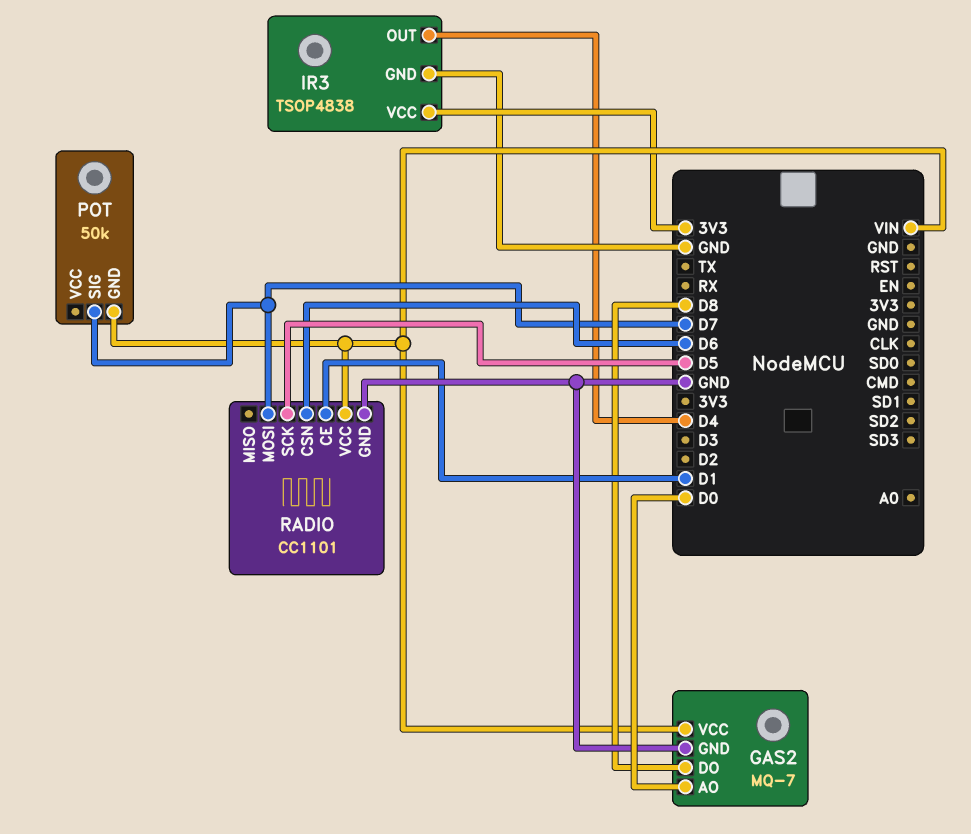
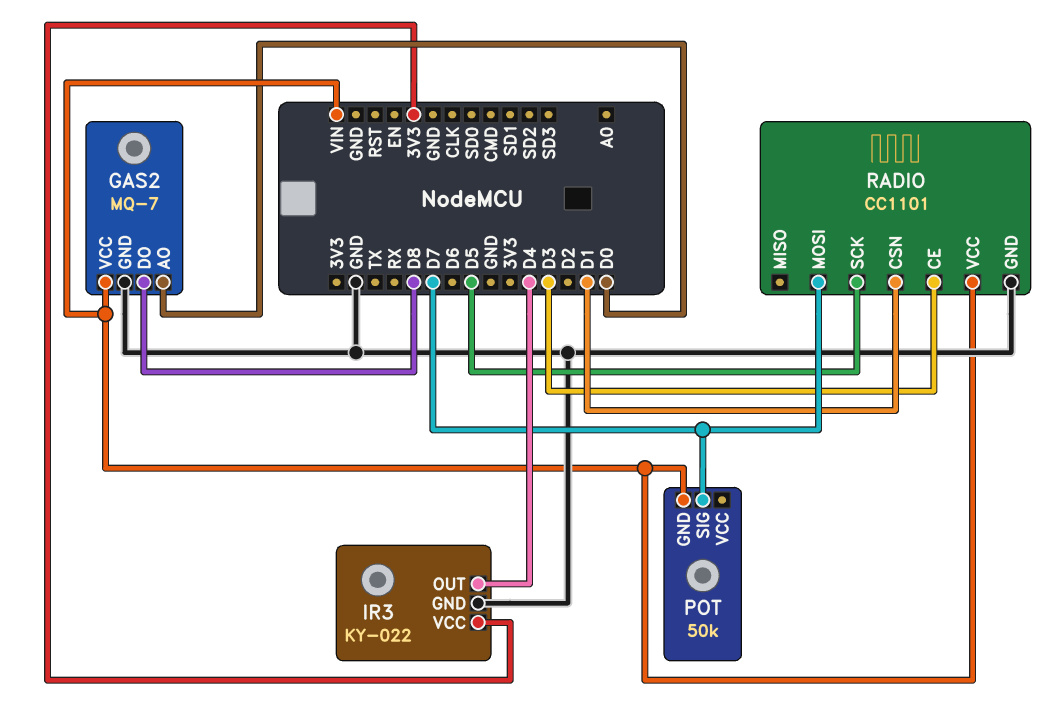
IR3: TSOP4838 -> KY-022
RADIO pin CE: D1 -> D3
RADIO pin CSN: D6 -> D1

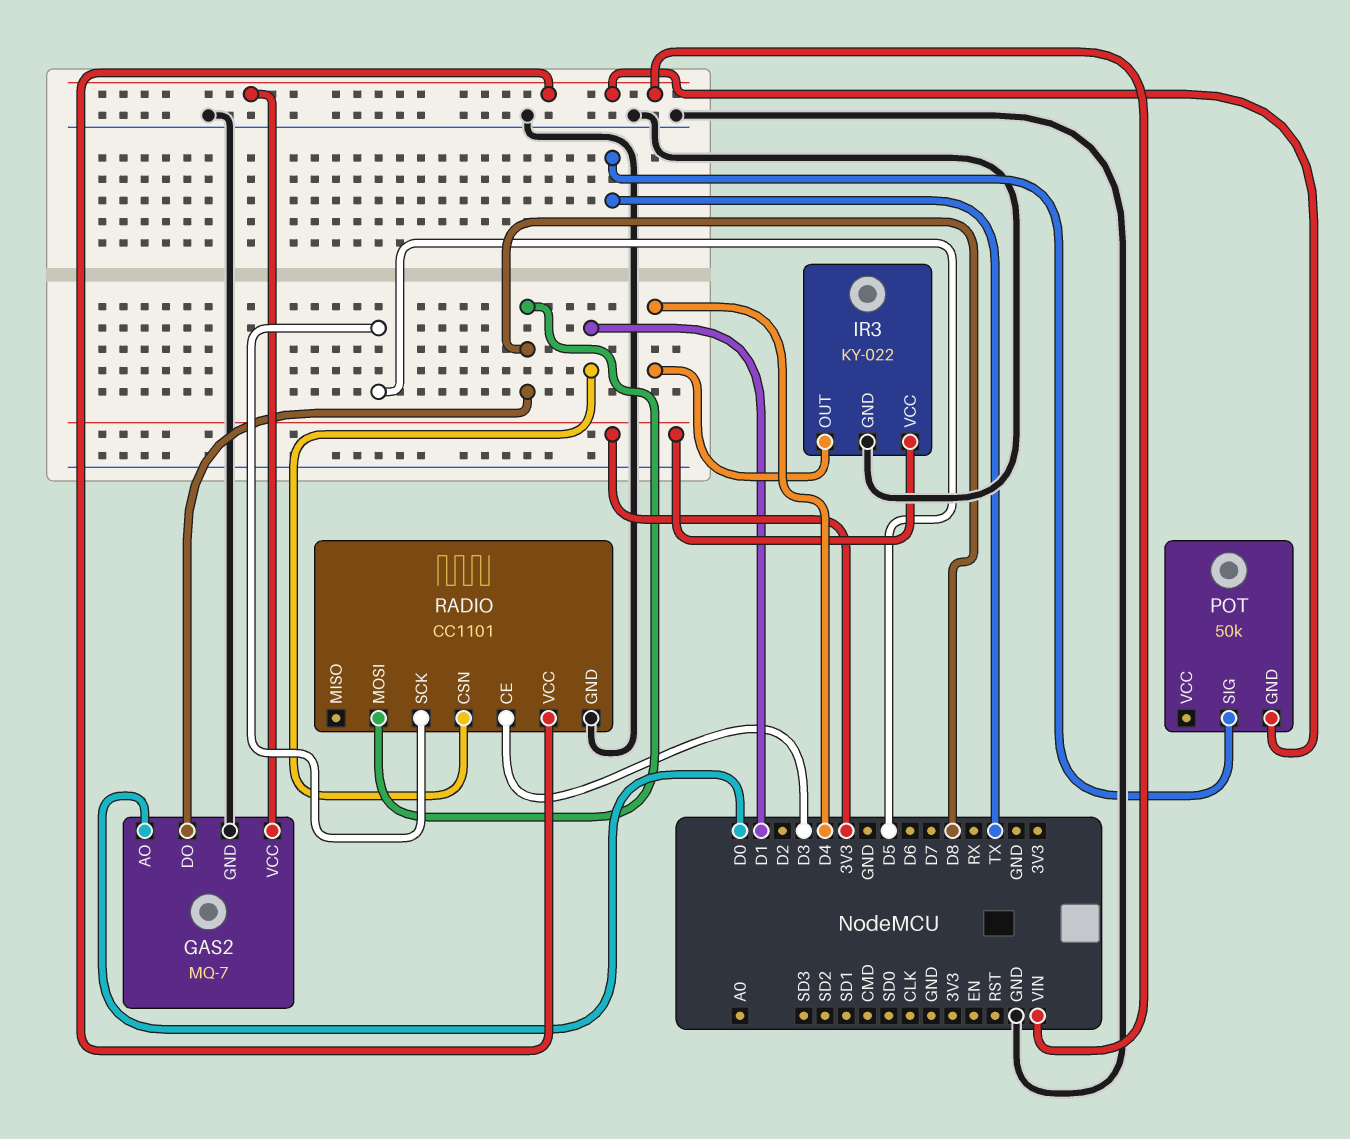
POT pin SIG: D7 -> TX
RADIO pin MOSI: D7 -> D8

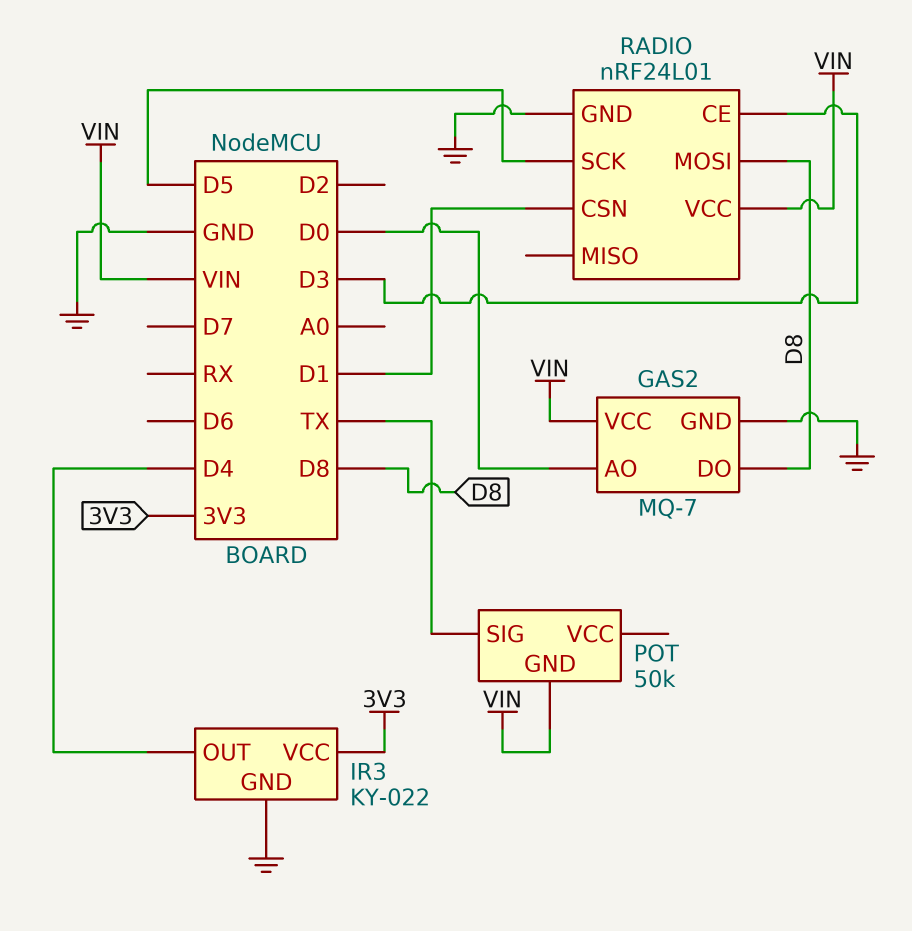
RADIO: CC1101 -> nRF24L01

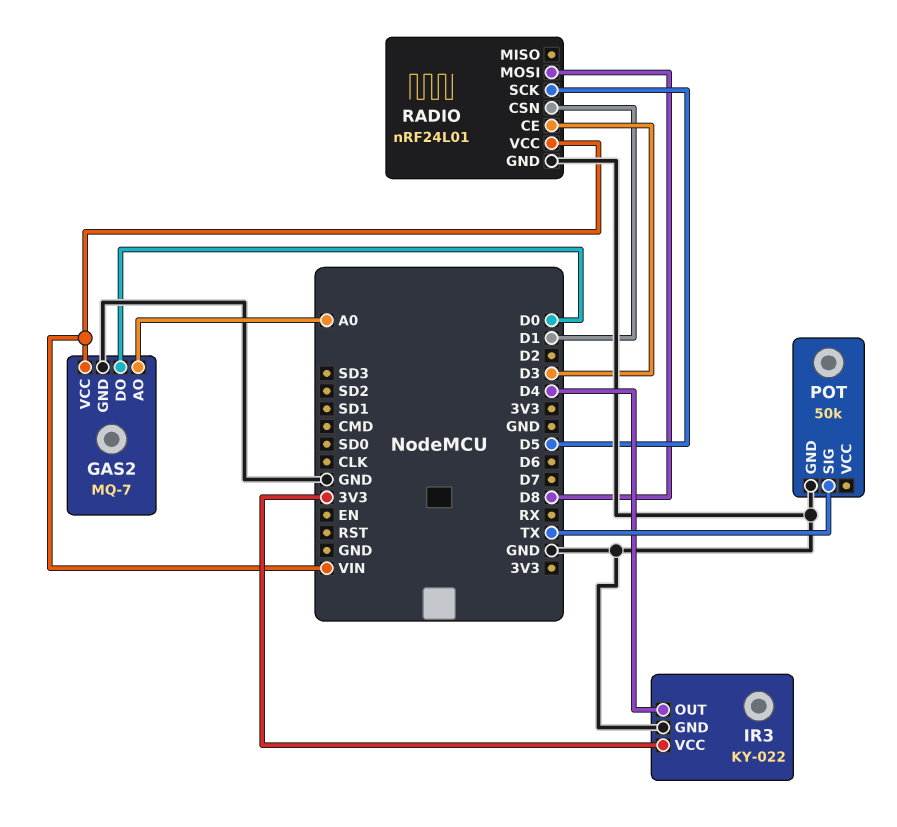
GAS2 pin AO: D0 -> A0
GAS2 pin DO: D8 -> D0
POT pin GND: VIN -> GND

